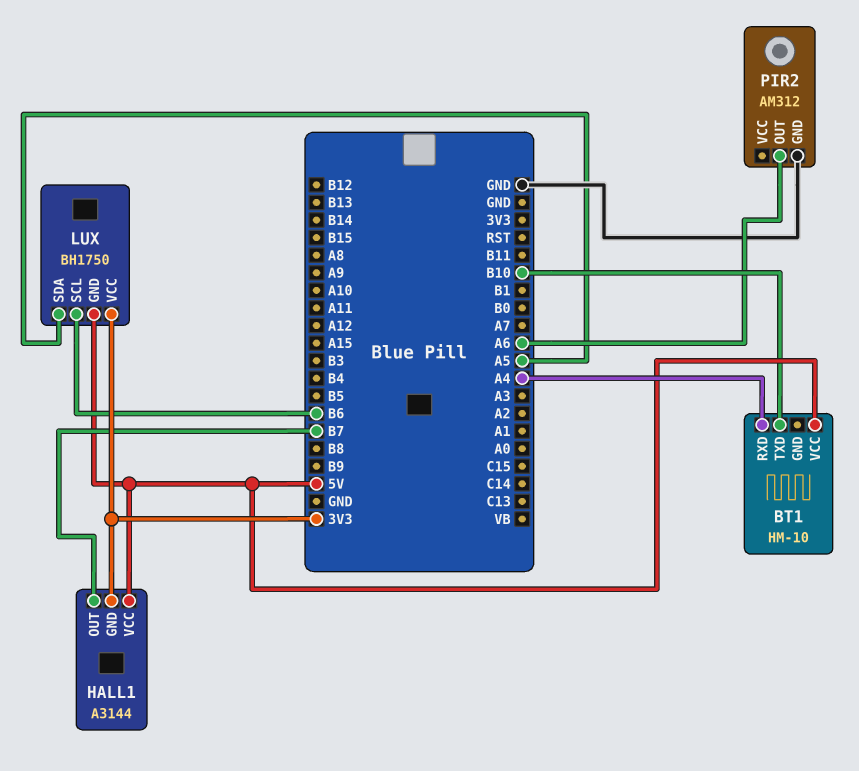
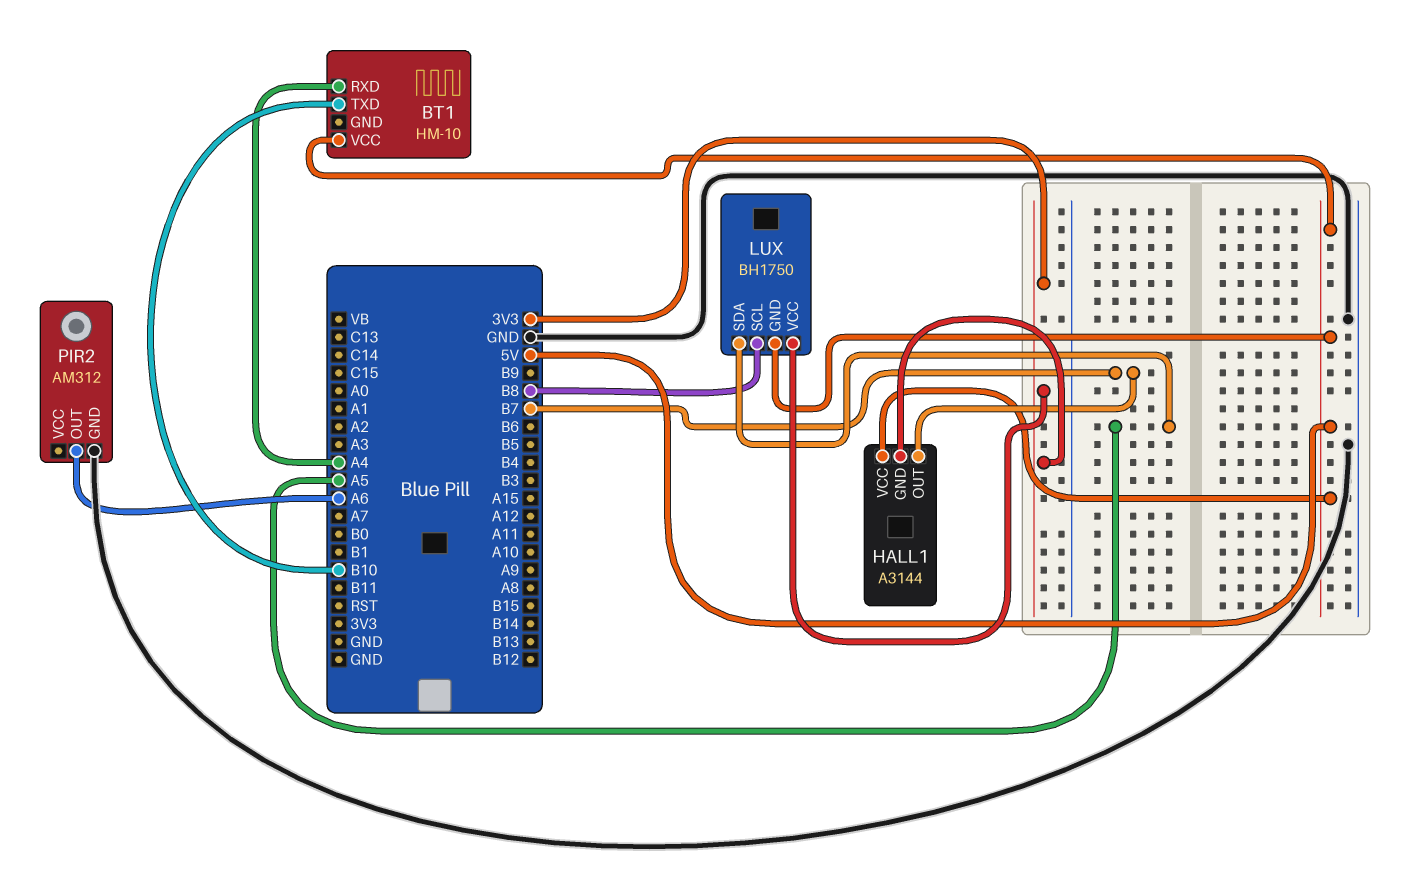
LUX pin SCL: B6 -> B8

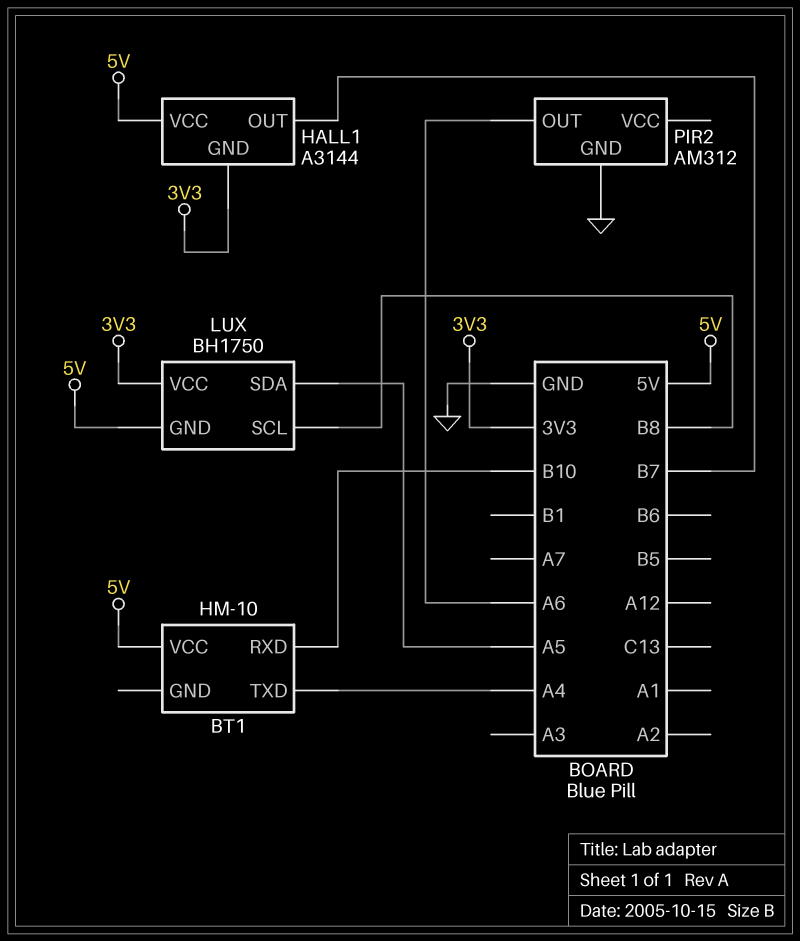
BT1 pin RXD: A4 -> B10
BT1 pin TXD: B10 -> A4

